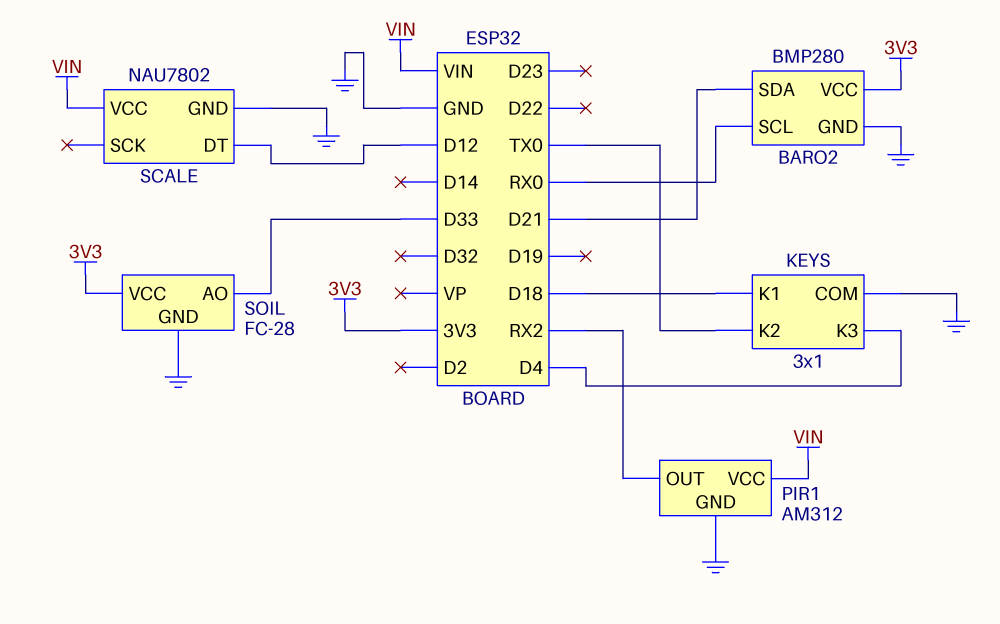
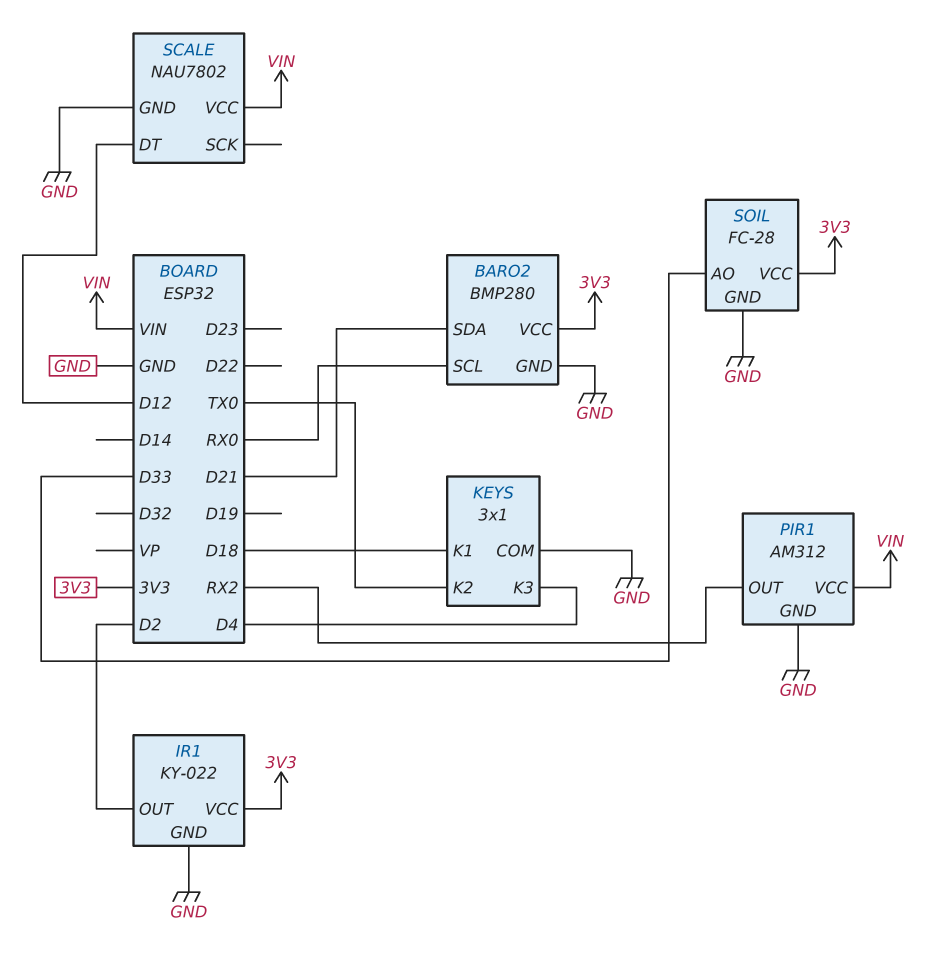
IR1: none -> KY-022
IR1 pin GND: none -> GND
IR1 pin OUT: none -> D2
IR1 pin VCC: none -> 3V3

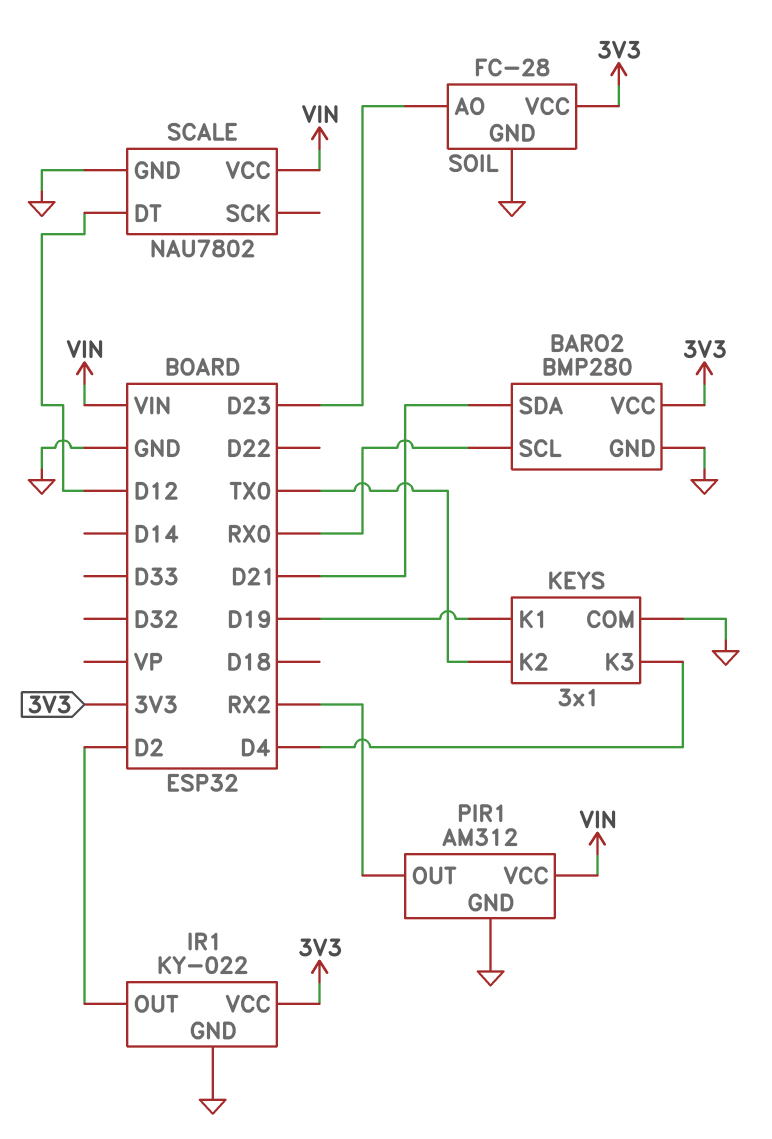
KEYS pin K1: D18 -> D19
SOIL pin AO: D33 -> D23

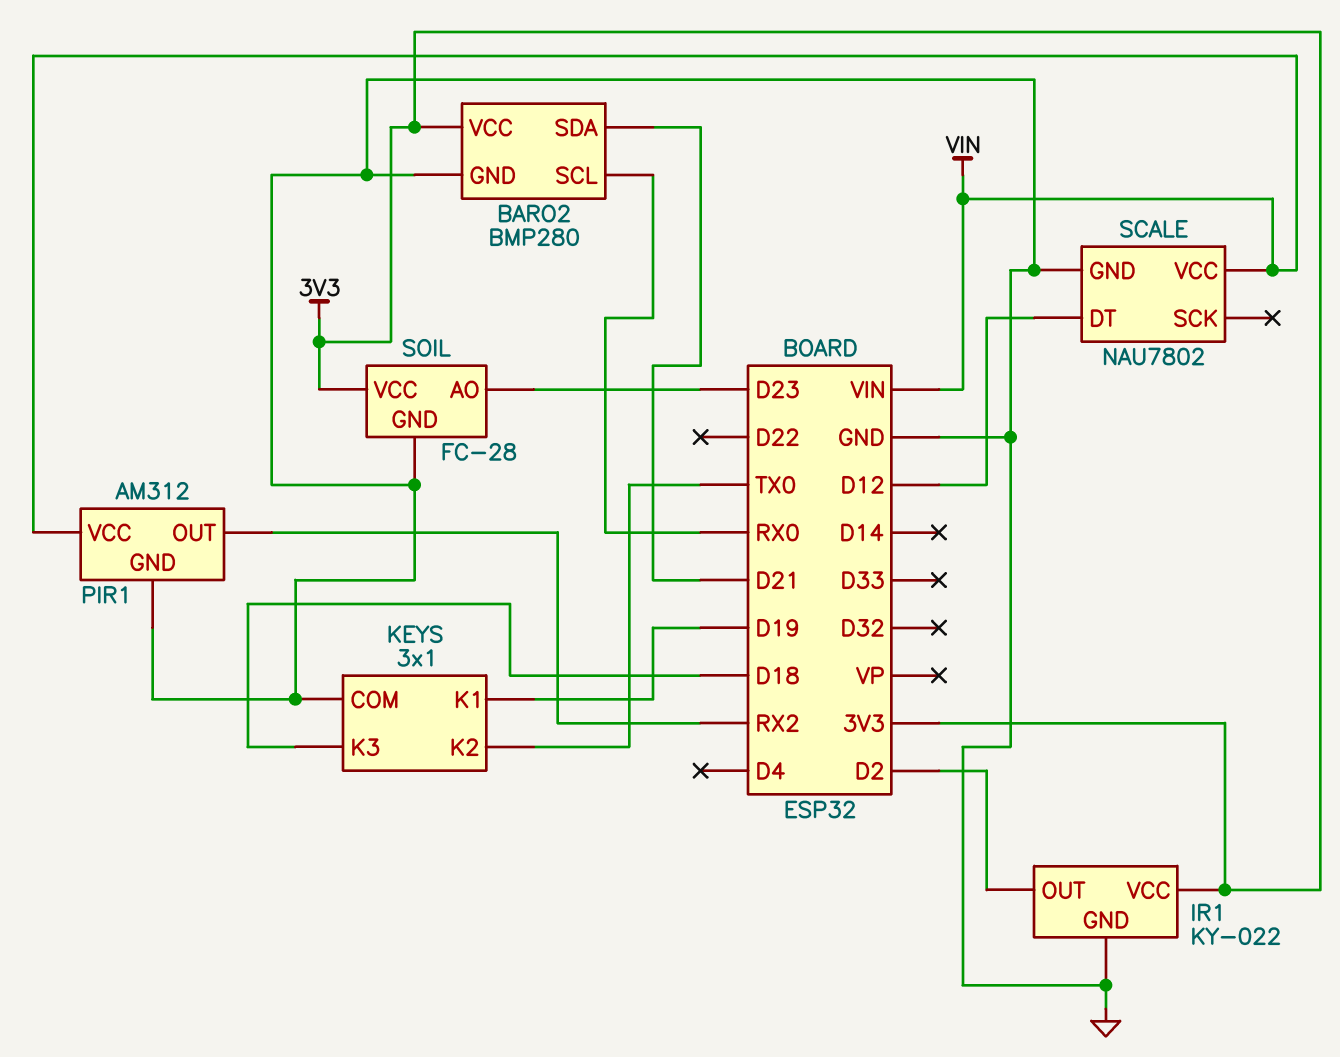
KEYS pin K3: D4 -> D18

